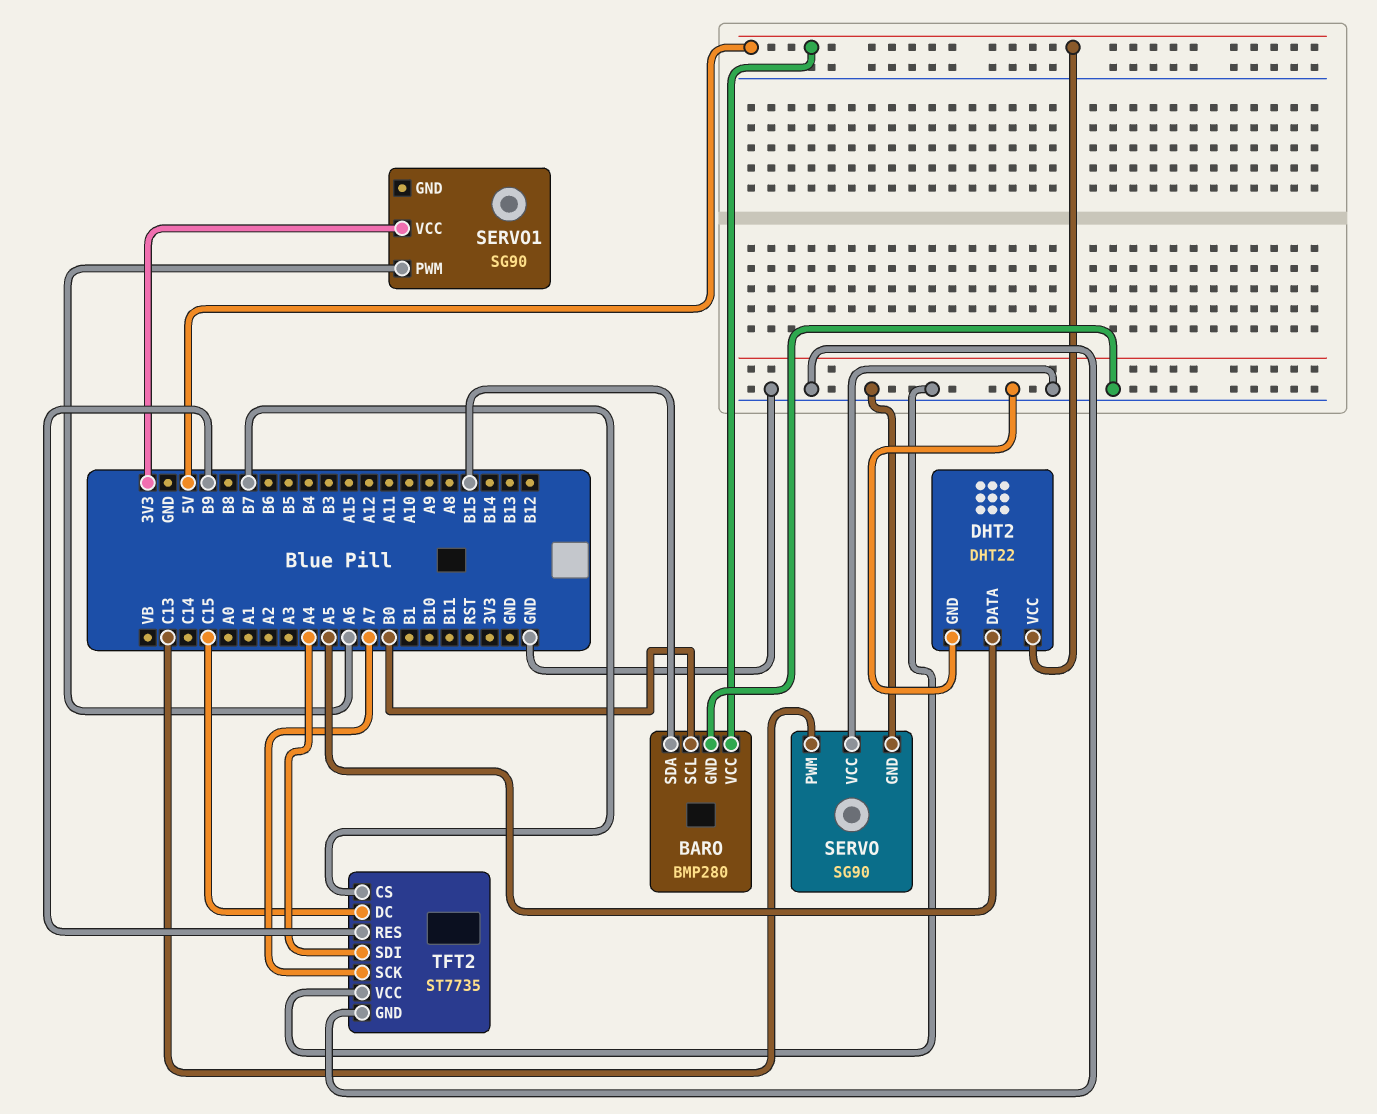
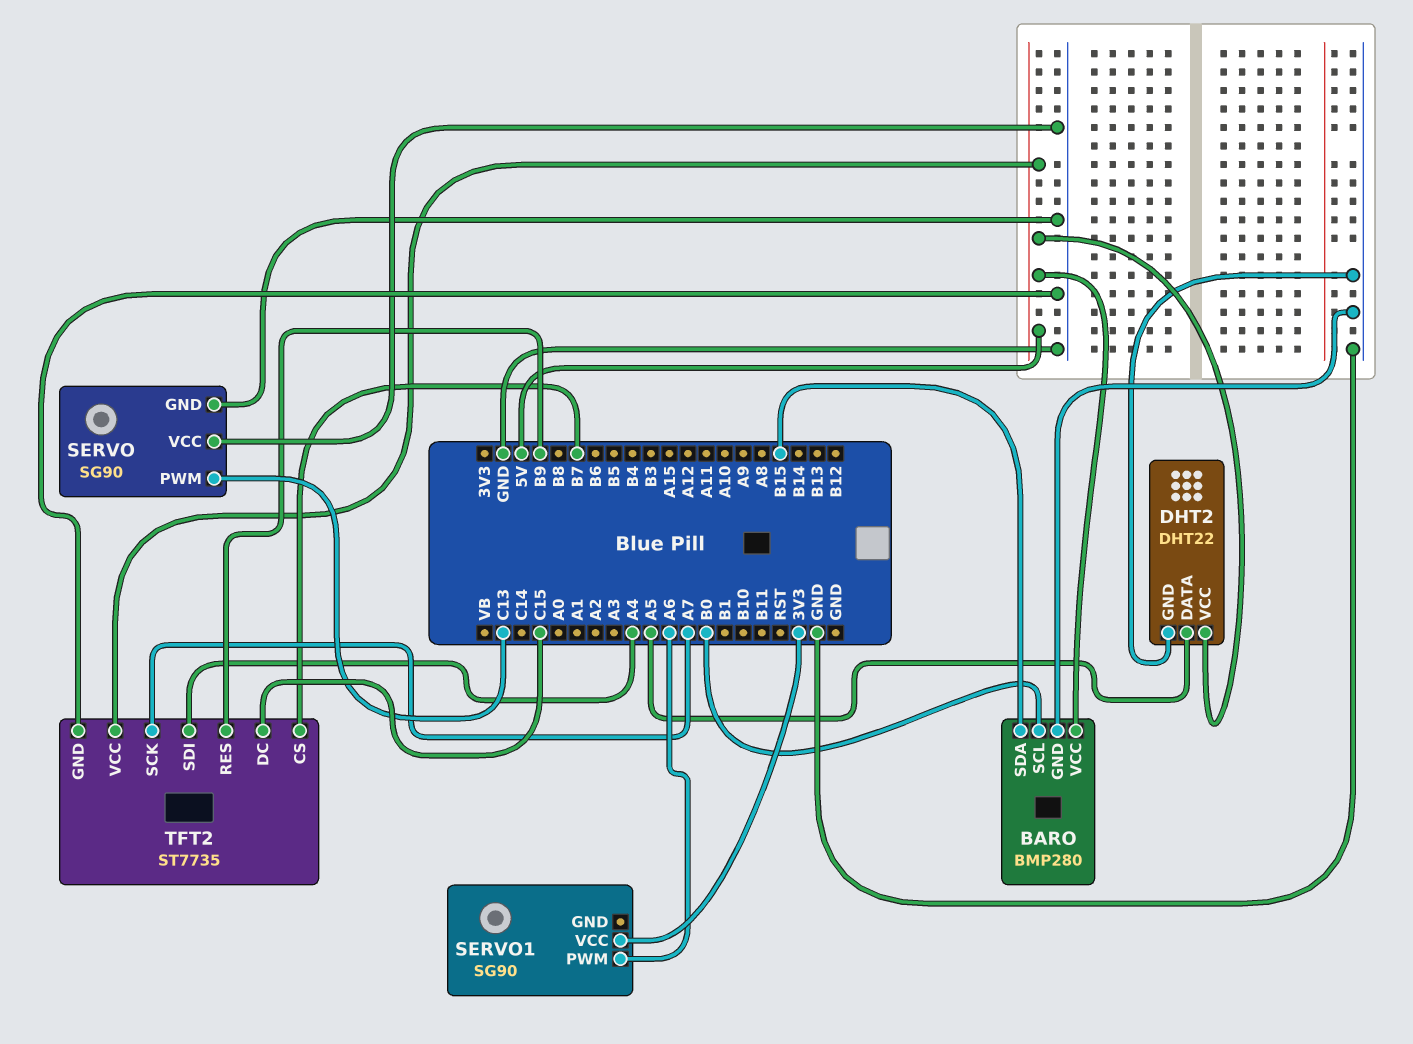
TFT2 pin VCC: GND -> 5V

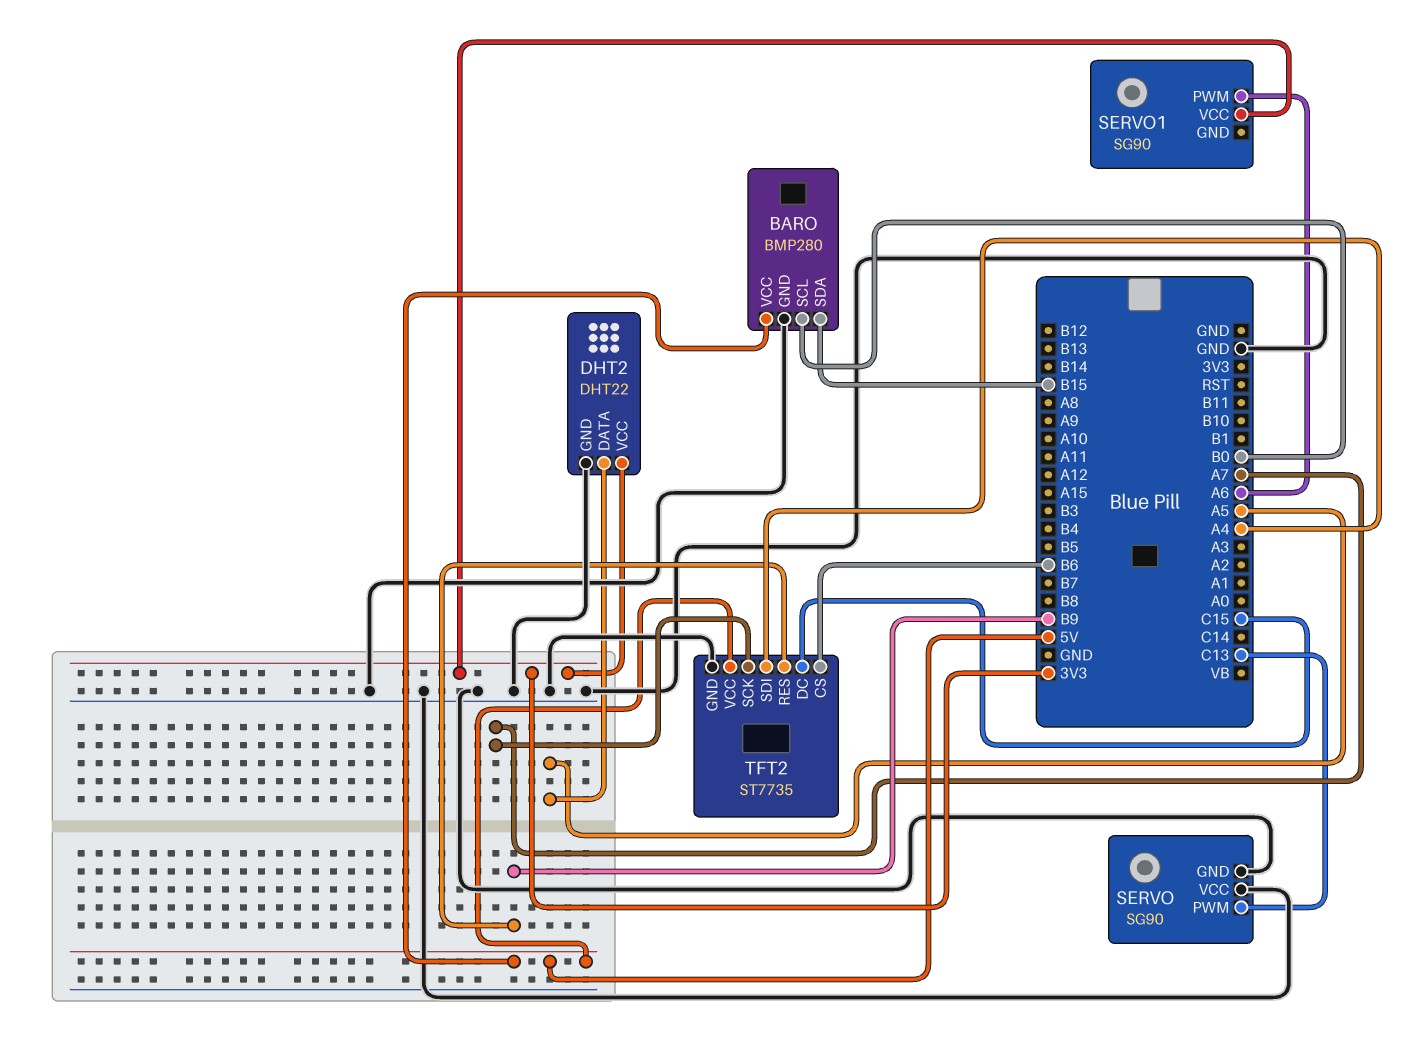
DHT2 pin VCC: 5V -> 3V3
TFT2 pin CS: B7 -> B6

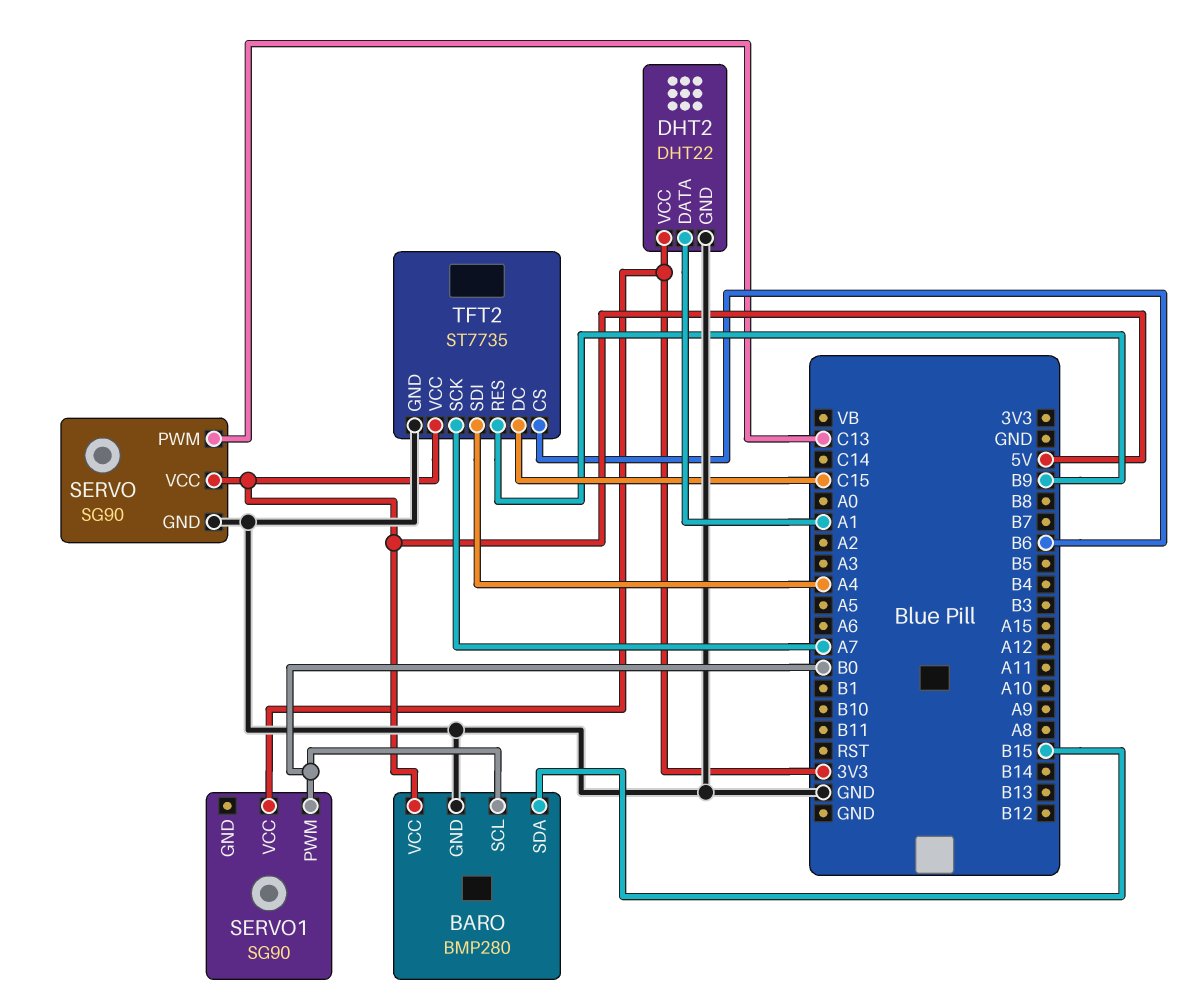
DHT2 pin DATA: A5 -> A1
SERVO pin VCC: GND -> 5V
SERVO1 pin PWM: A6 -> B0

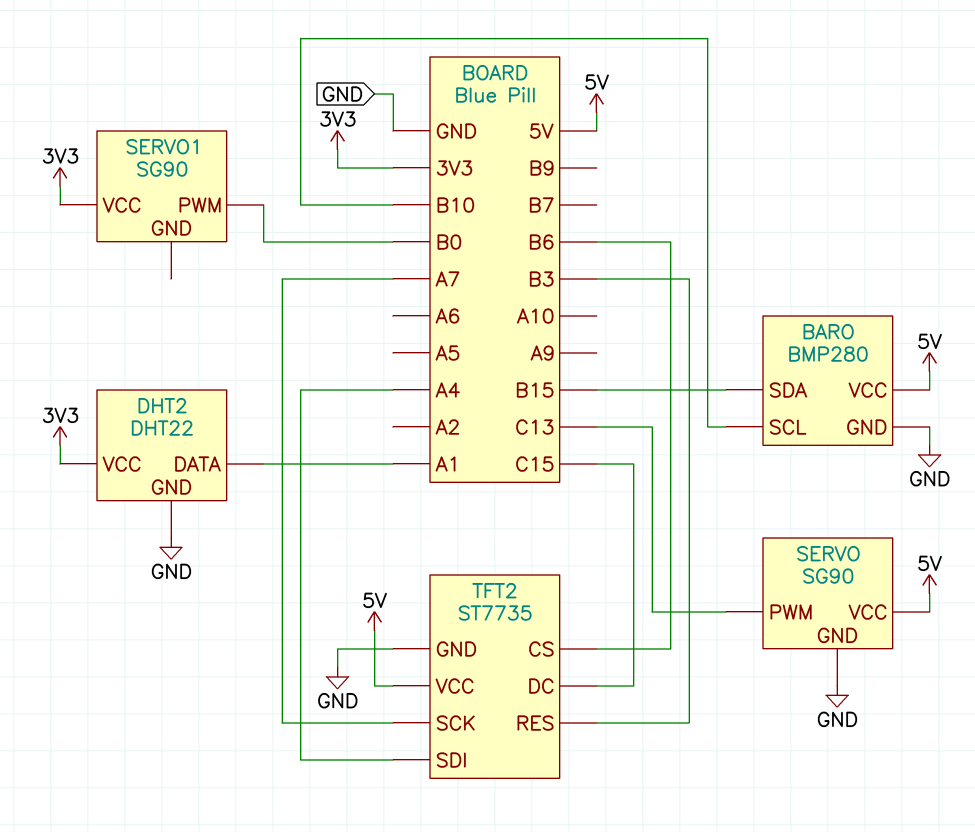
BARO pin SCL: B0 -> B10
TFT2 pin RES: B9 -> B3

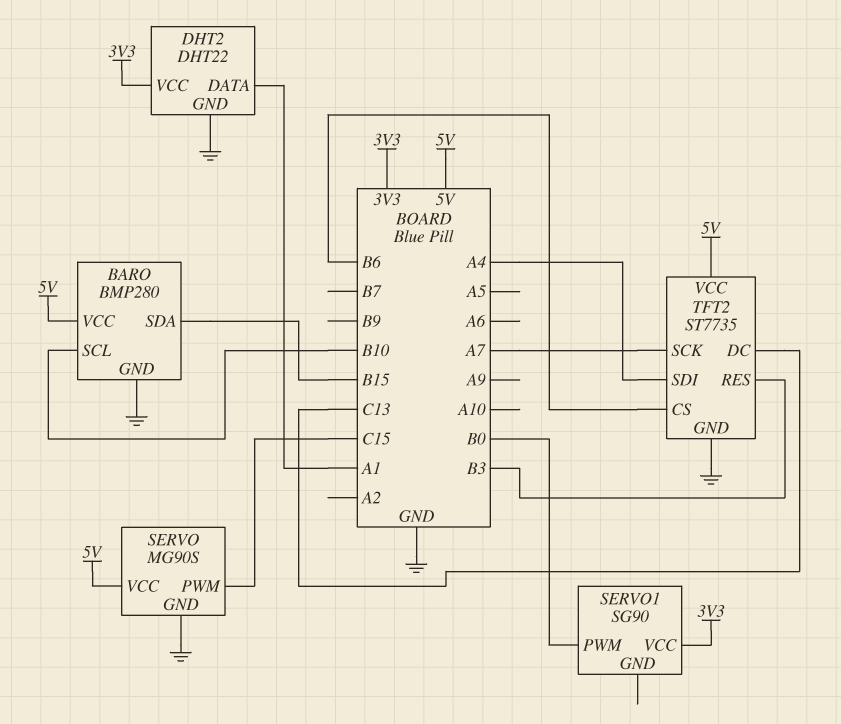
SERVO: SG90 -> MG90S
SERVO pin PWM: C13 -> C15
TFT2 pin DC: C15 -> C13

